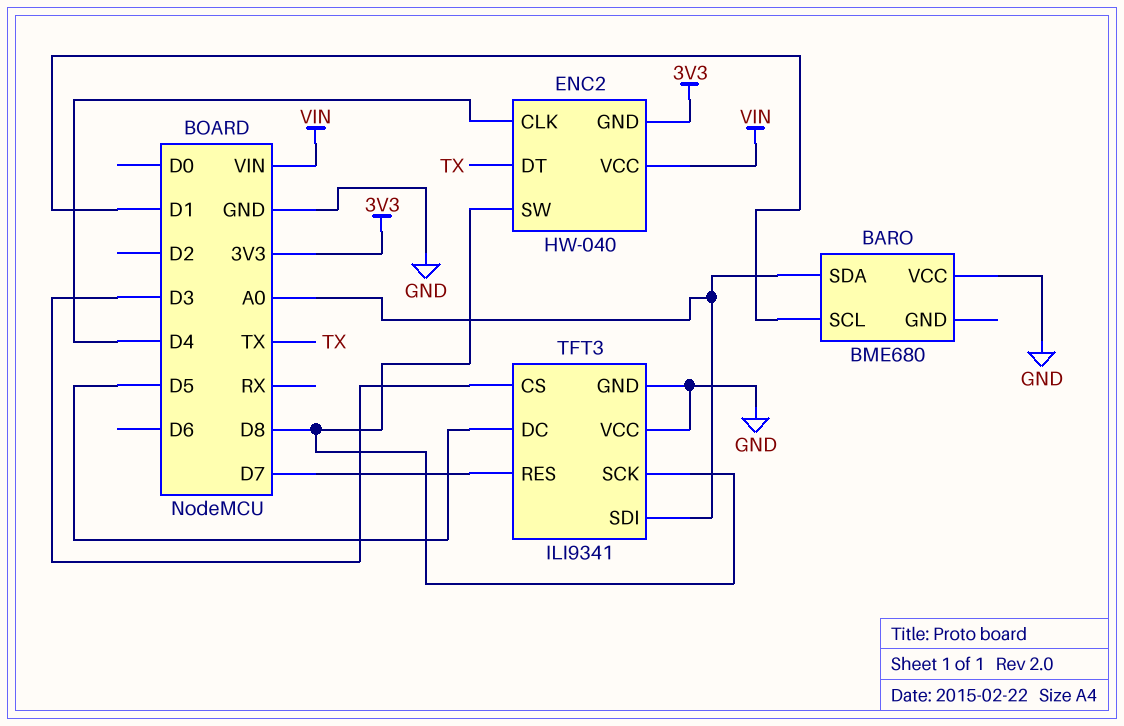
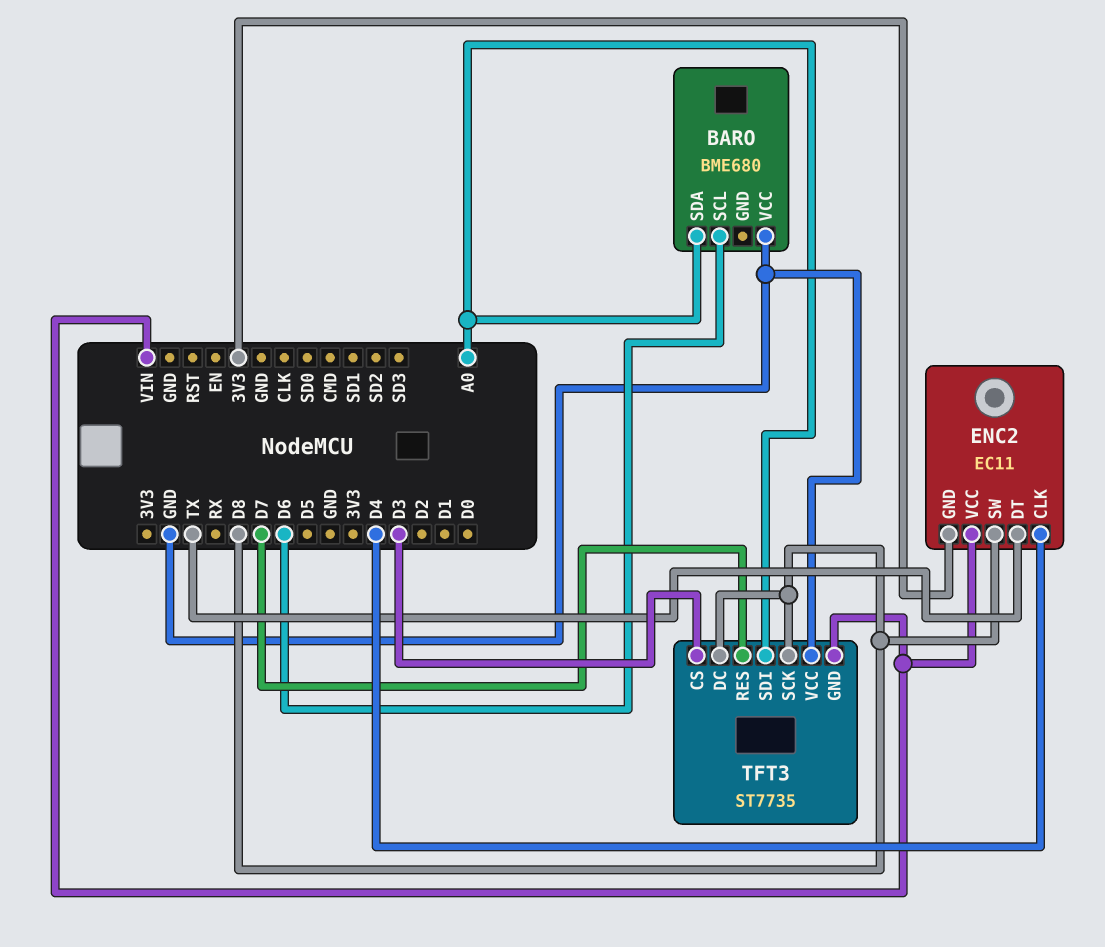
BARO pin SCL: D1 -> D6
ENC2: HW-040 -> EC11
TFT3: ILI9341 -> ST7735
TFT3 pin DC: D5 -> D8
TFT3 pin GND: GND -> VIN

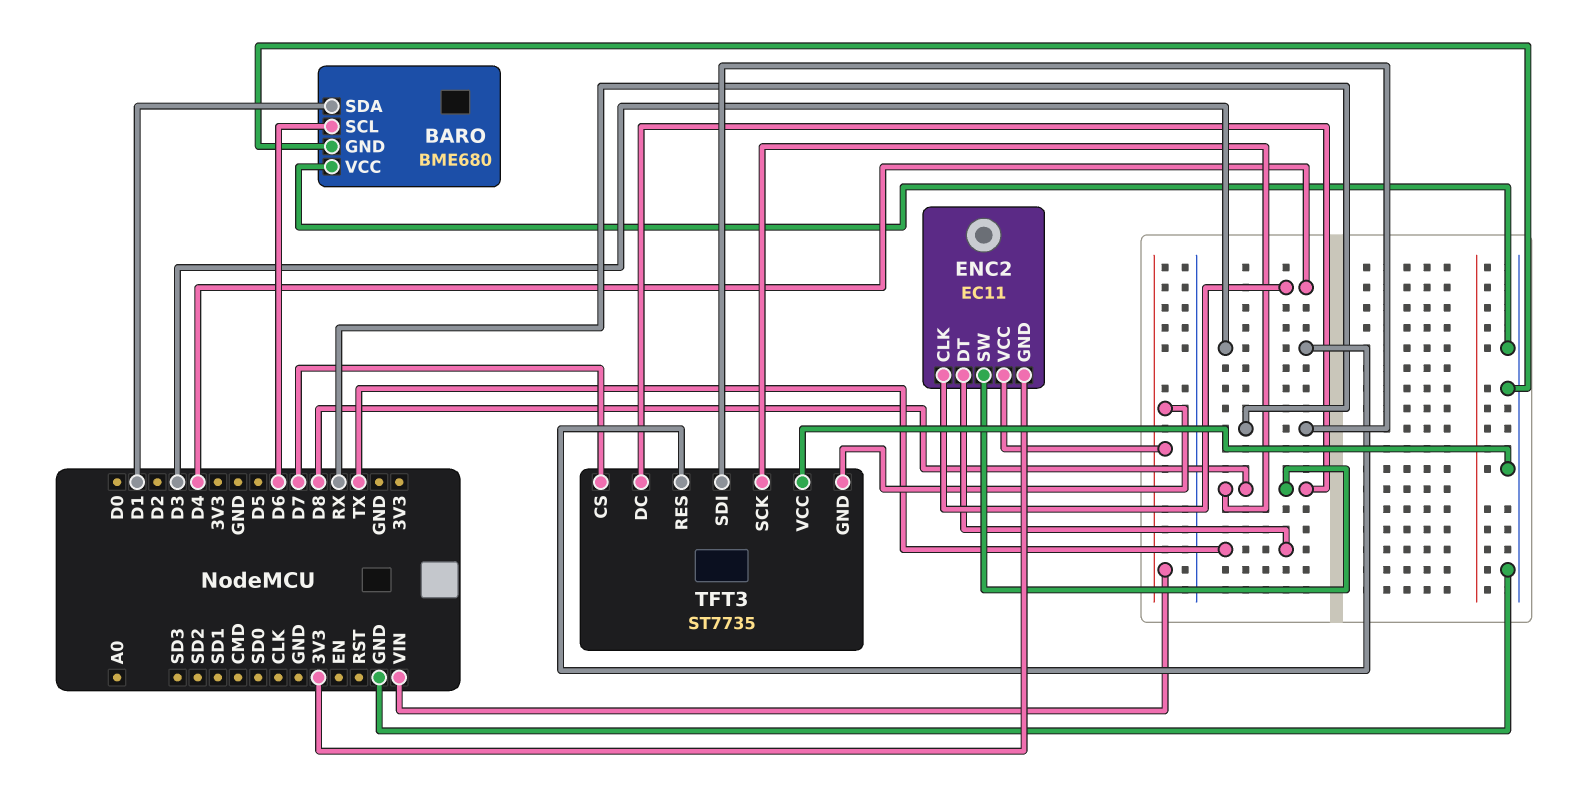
BARO pin GND: none -> GND
BARO pin SDA: A0 -> D1
TFT3 pin CS: D3 -> D7
TFT3 pin RES: D7 -> D3
TFT3 pin SDI: A0 -> RX

